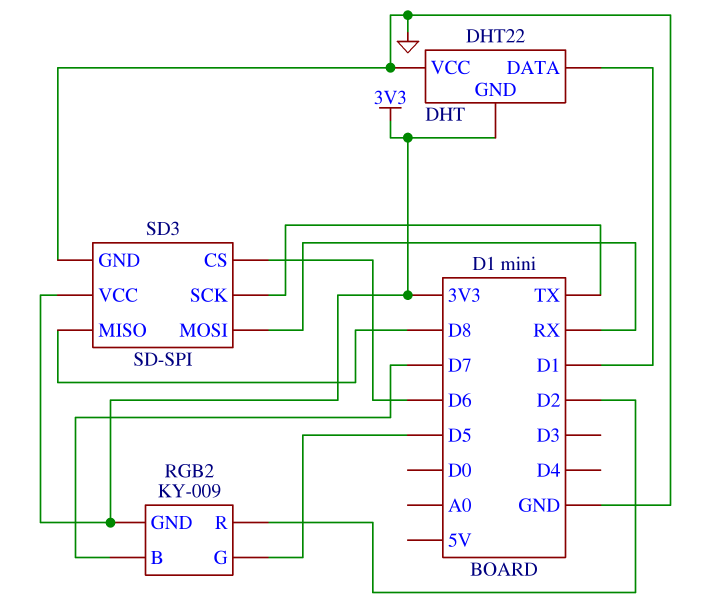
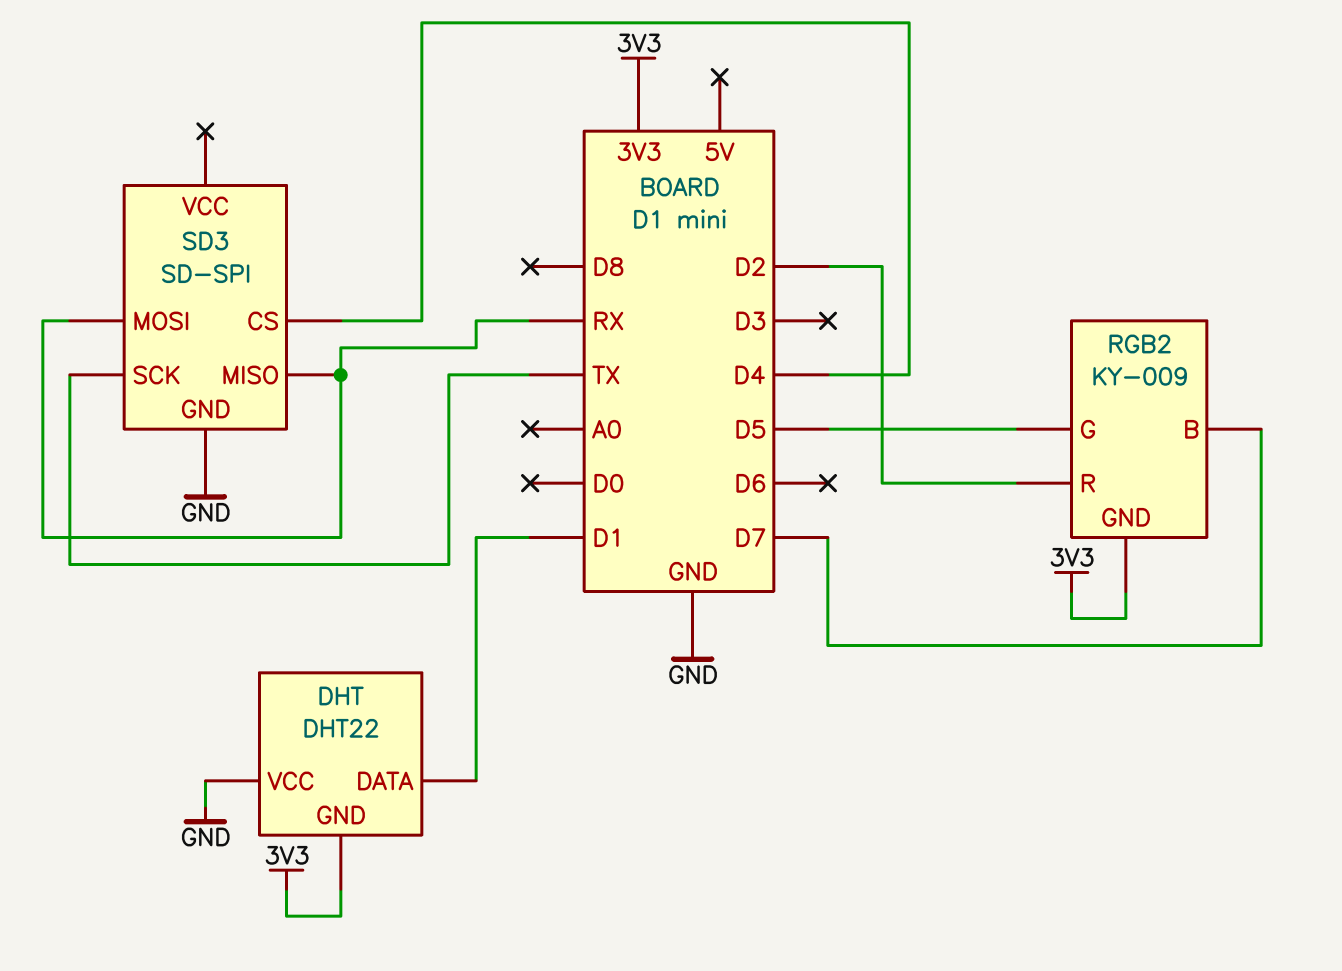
SD3 pin CS: D6 -> D4
SD3 pin MISO: D8 -> RX
SD3 pin VCC: 3V3 -> none

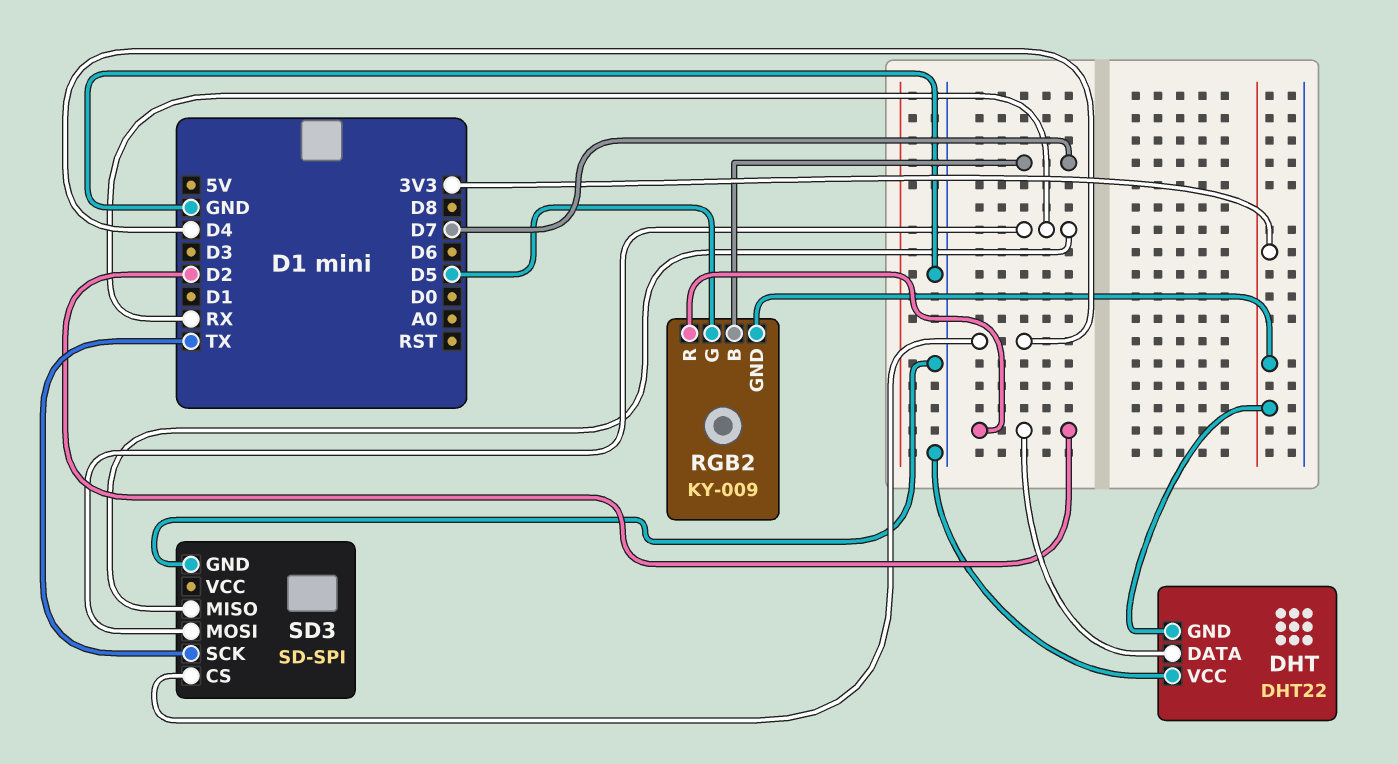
DHT pin DATA: D1 -> D2

